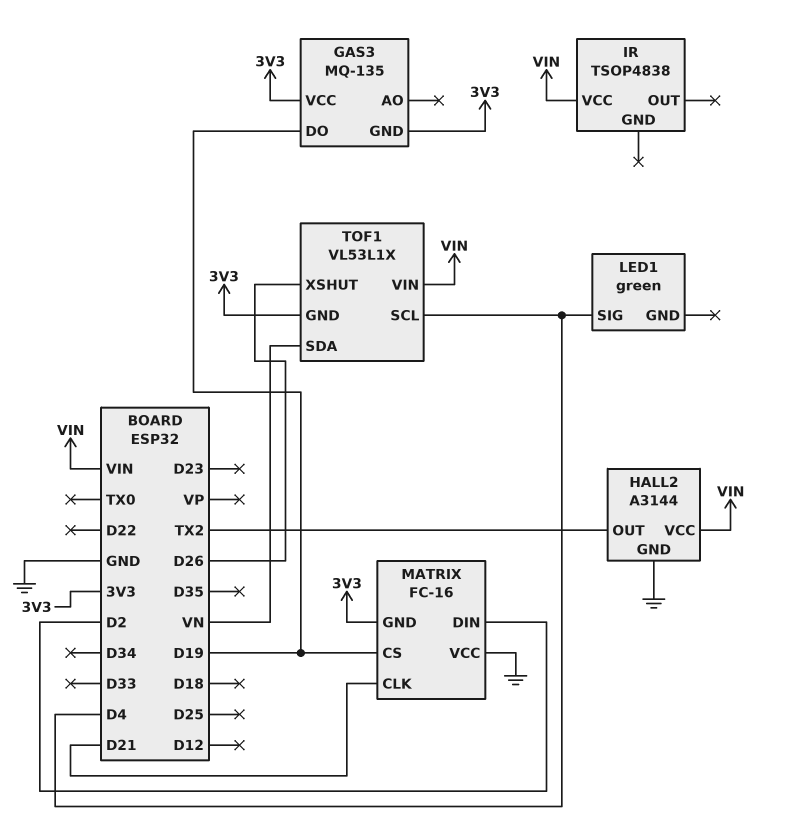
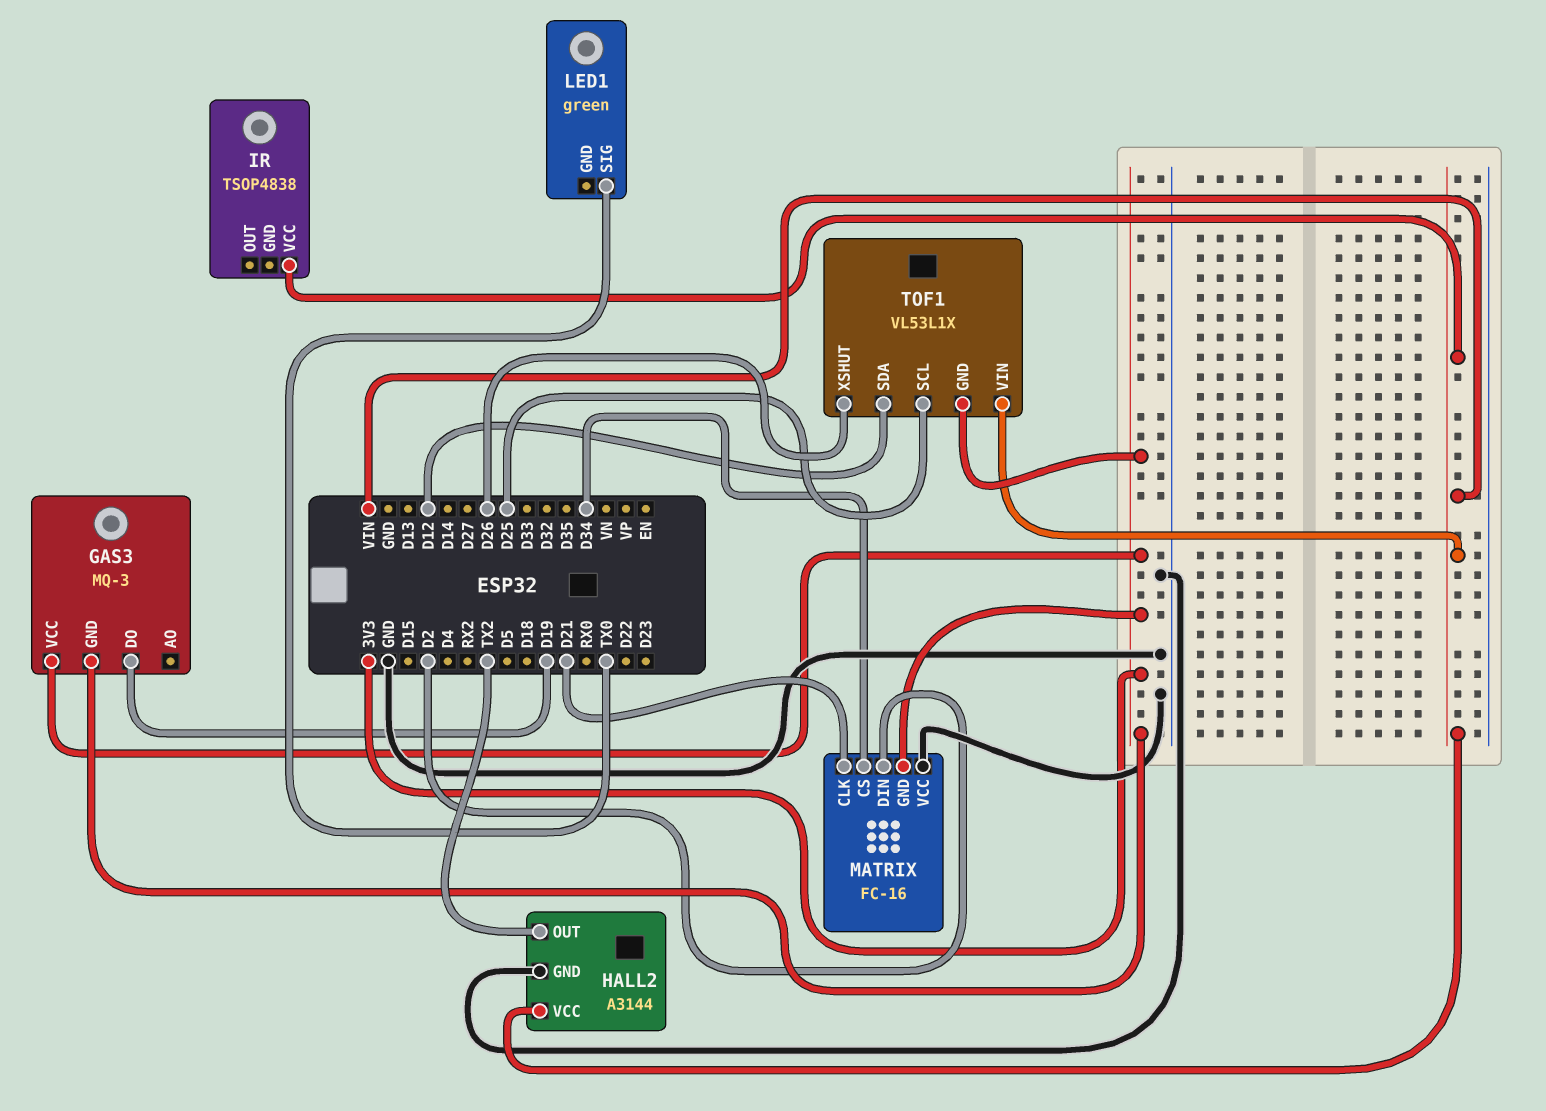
GAS3: MQ-135 -> MQ-3
LED1 pin SIG: D4 -> TX0
MATRIX pin CS: D19 -> D34
TOF1 pin SCL: D4 -> D25
TOF1 pin SDA: VN -> D12

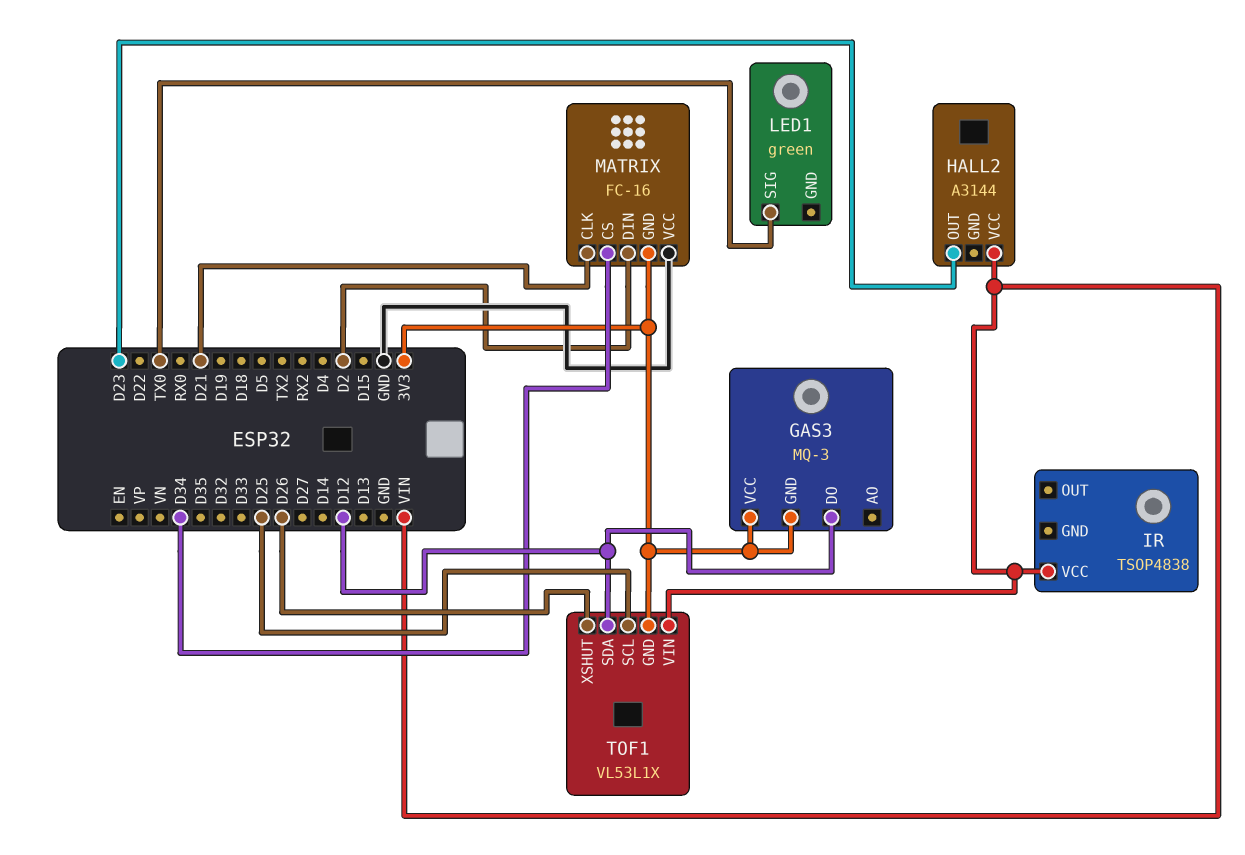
GAS3 pin DO: D19 -> D12
HALL2 pin GND: GND -> none
HALL2 pin OUT: TX2 -> D23

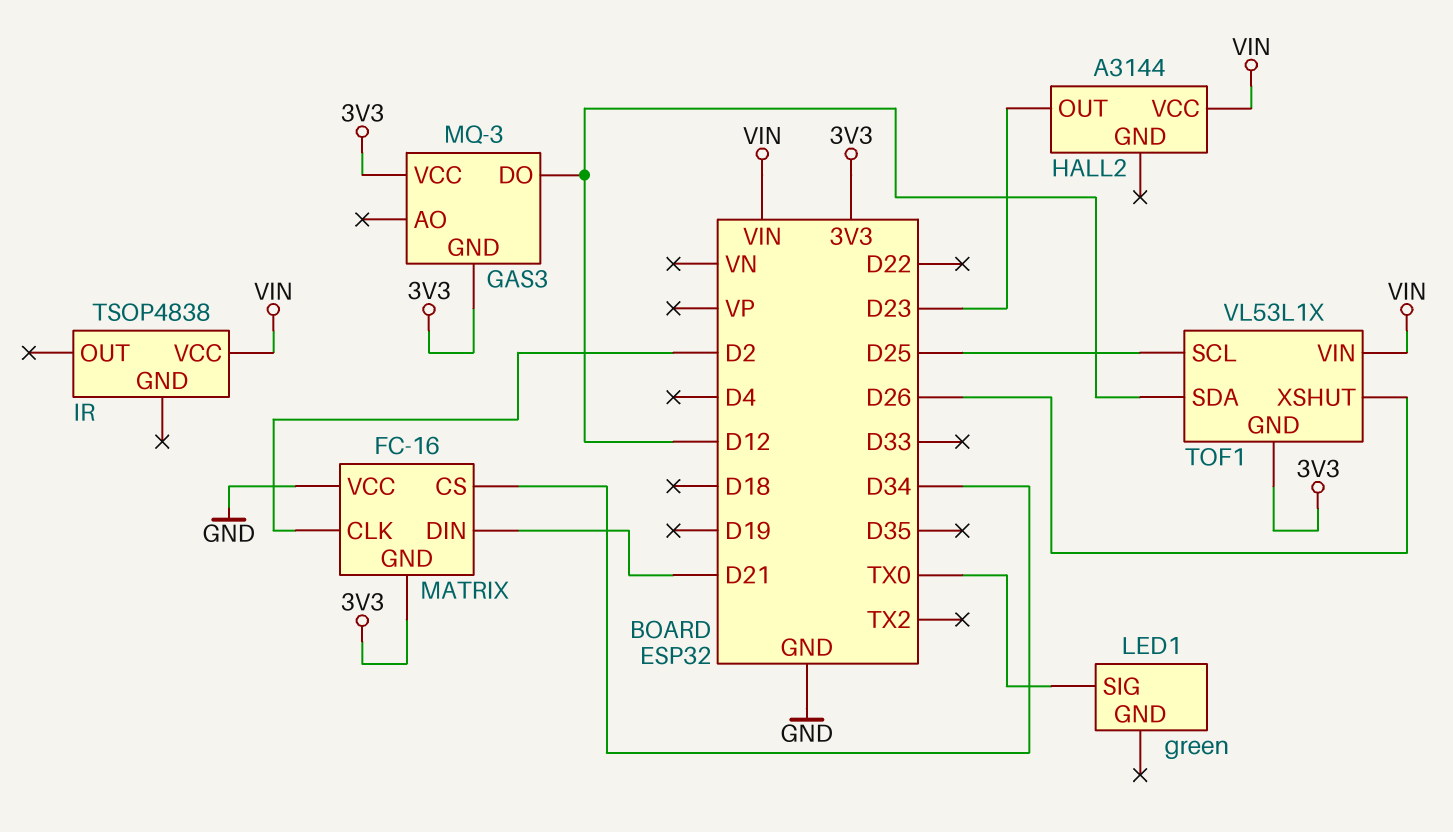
MATRIX pin CLK: D21 -> D2
MATRIX pin DIN: D2 -> D21

